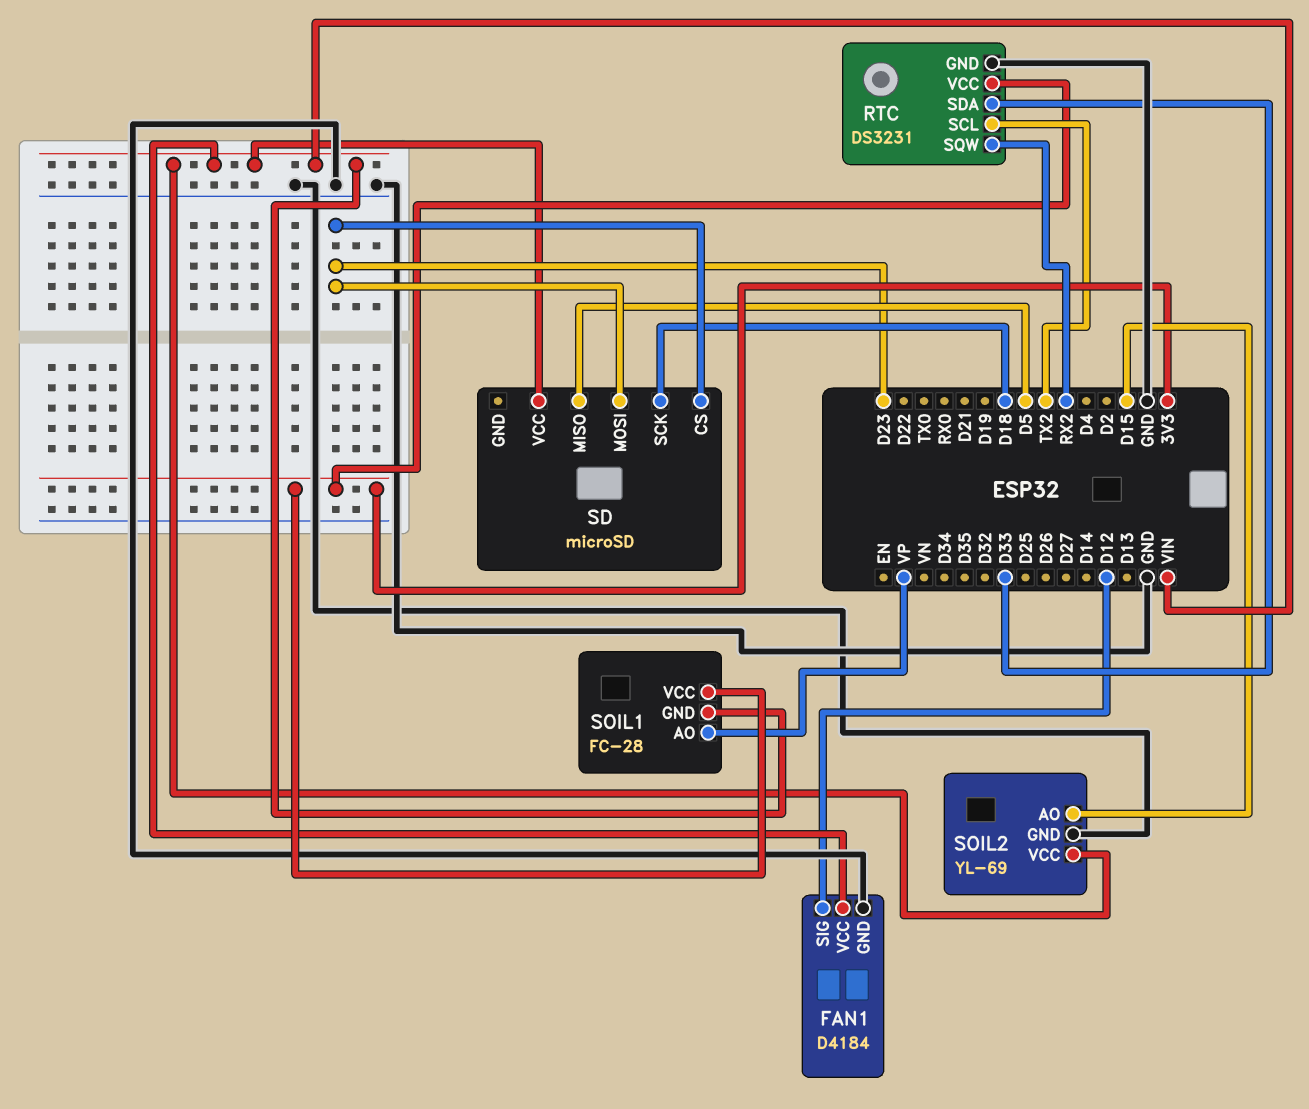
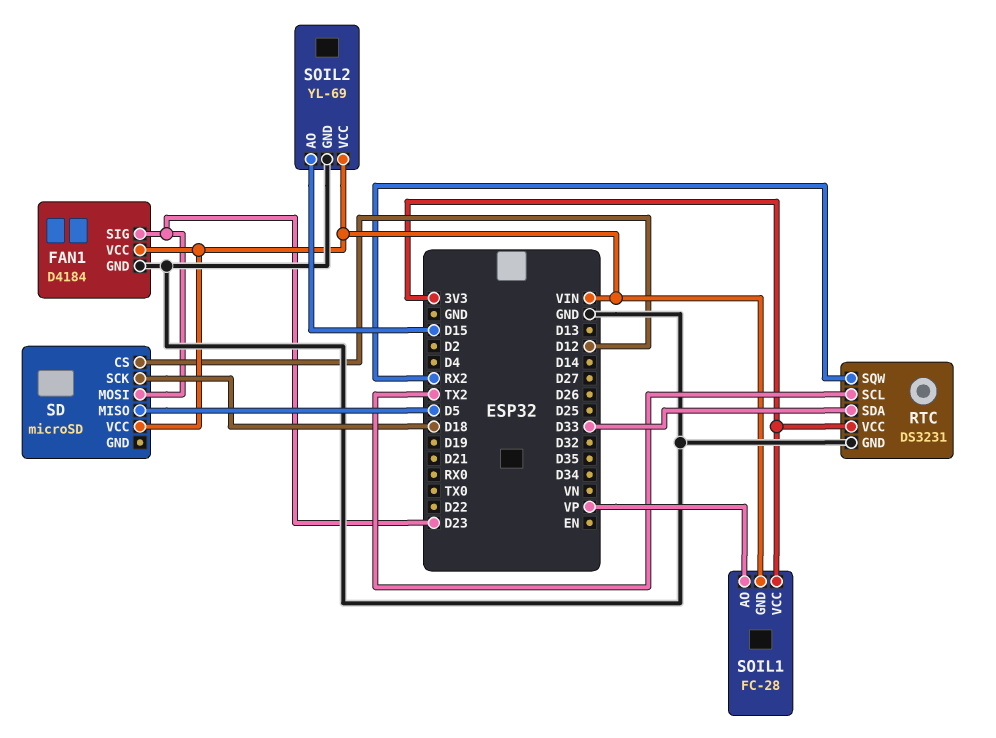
FAN1 pin SIG: D12 -> D23
SD pin CS: D23 -> D12

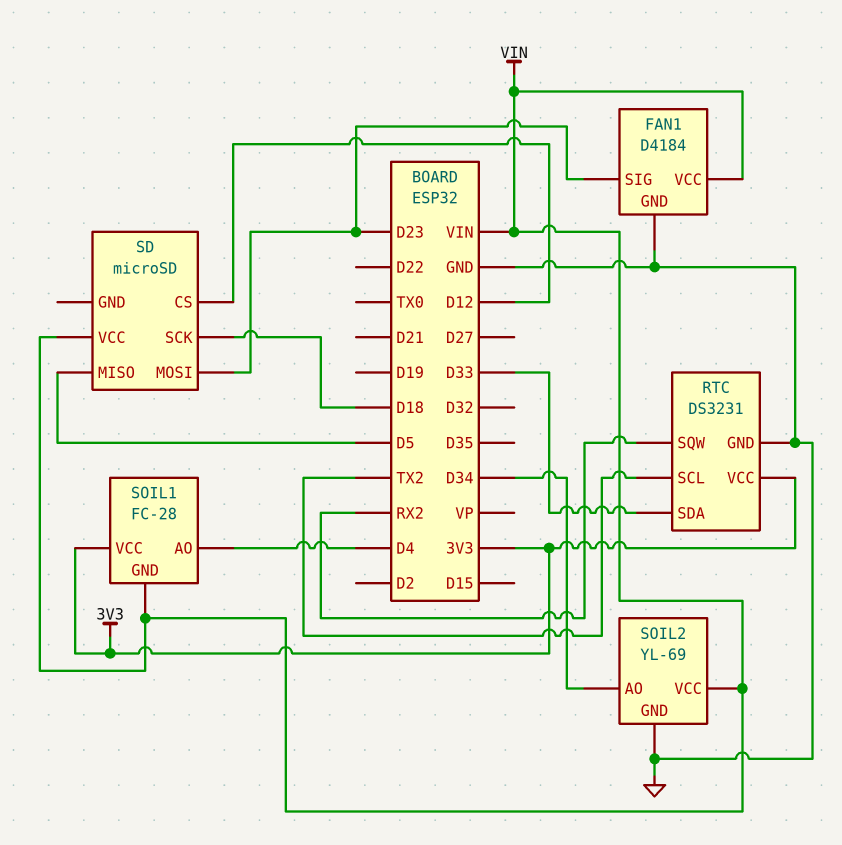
SOIL1 pin AO: VP -> D4
SOIL2 pin AO: D15 -> D34

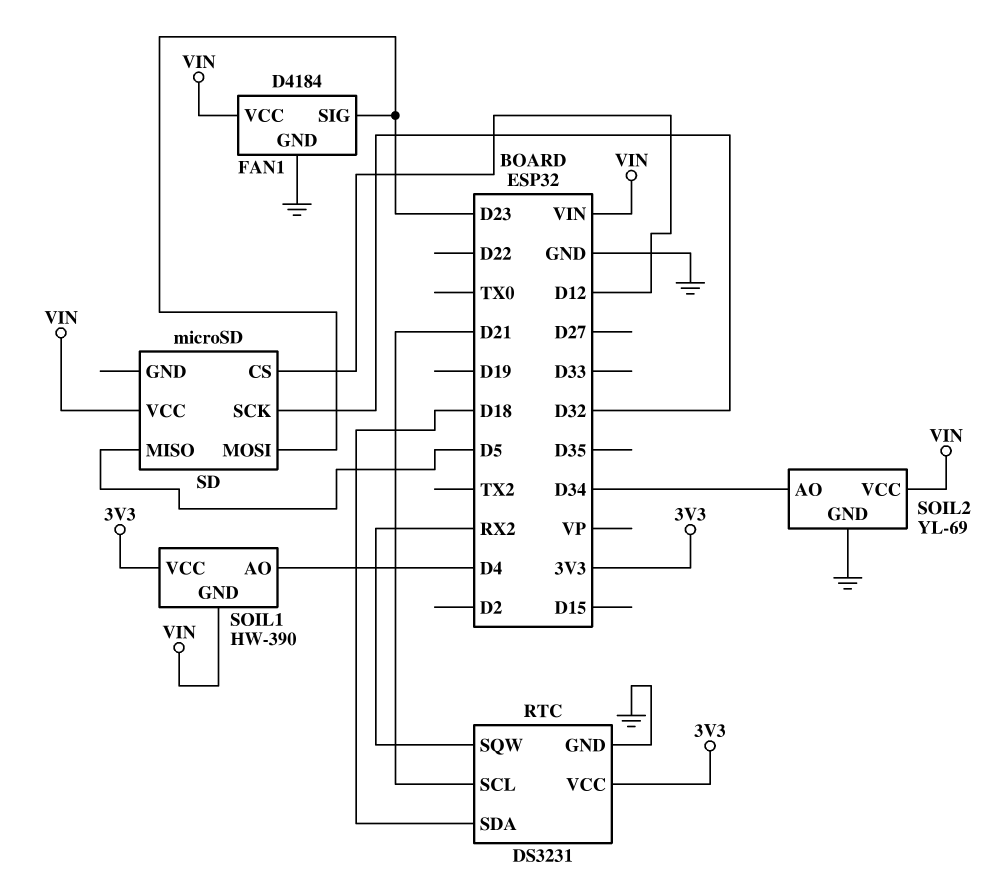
RTC pin SCL: TX2 -> D21
RTC pin SDA: D33 -> D18
SD pin SCK: D18 -> D32
SOIL1: FC-28 -> HW-390

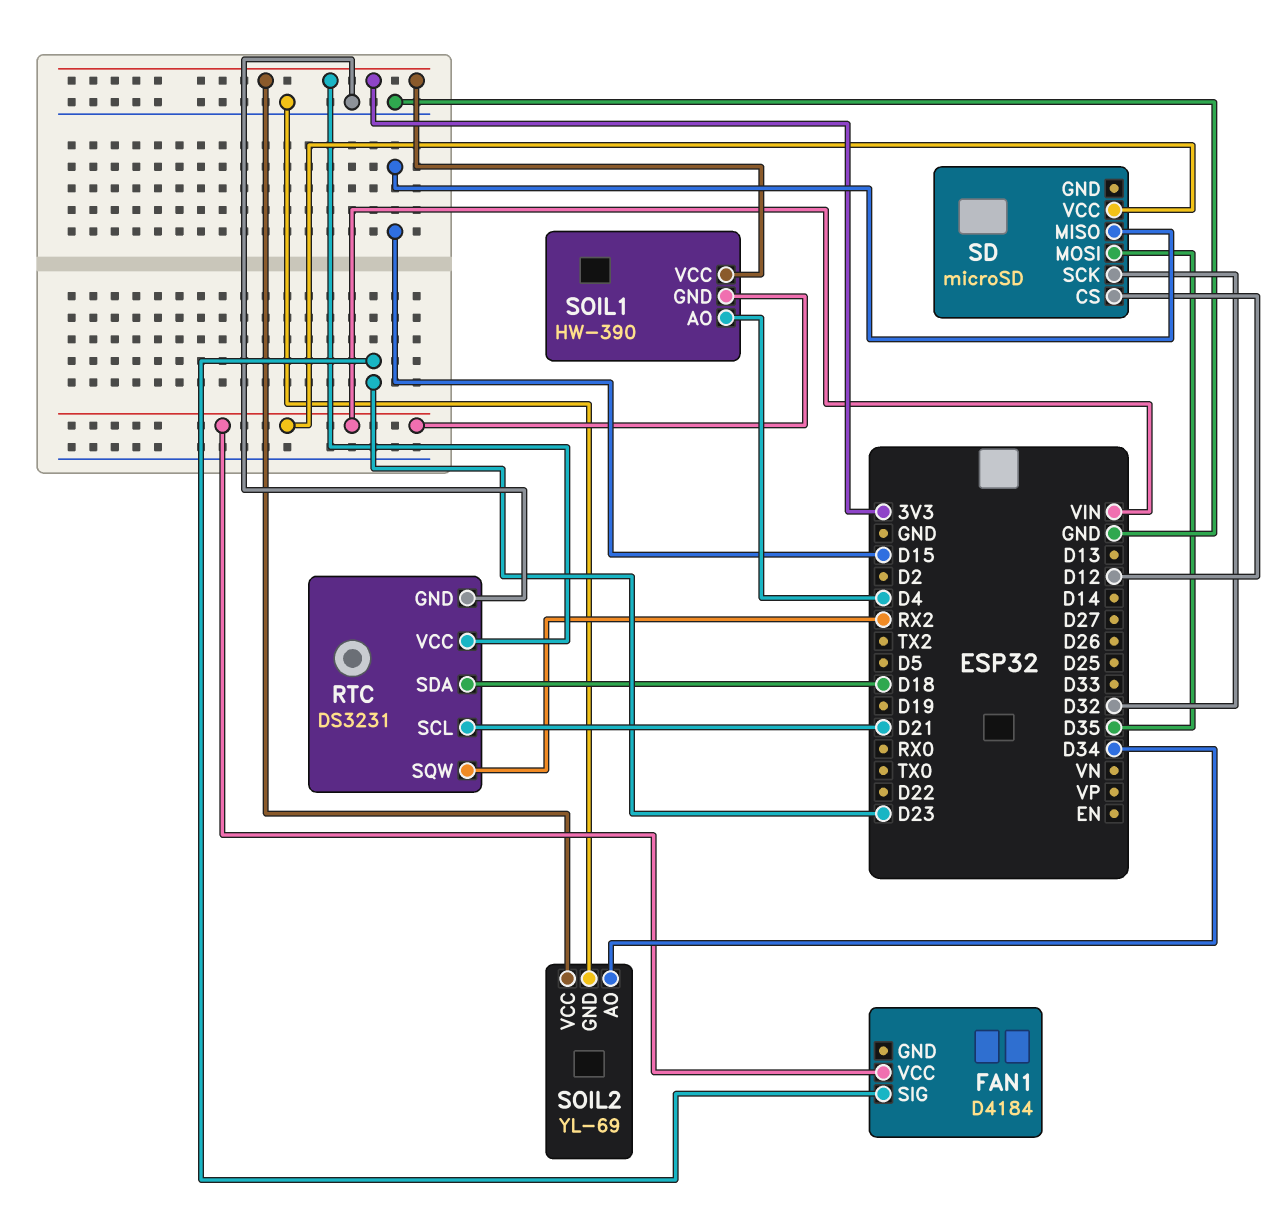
FAN1 pin GND: GND -> none
SD pin MISO: D5 -> D15
SD pin MOSI: D23 -> D35
SOIL2 pin VCC: VIN -> 3V3

